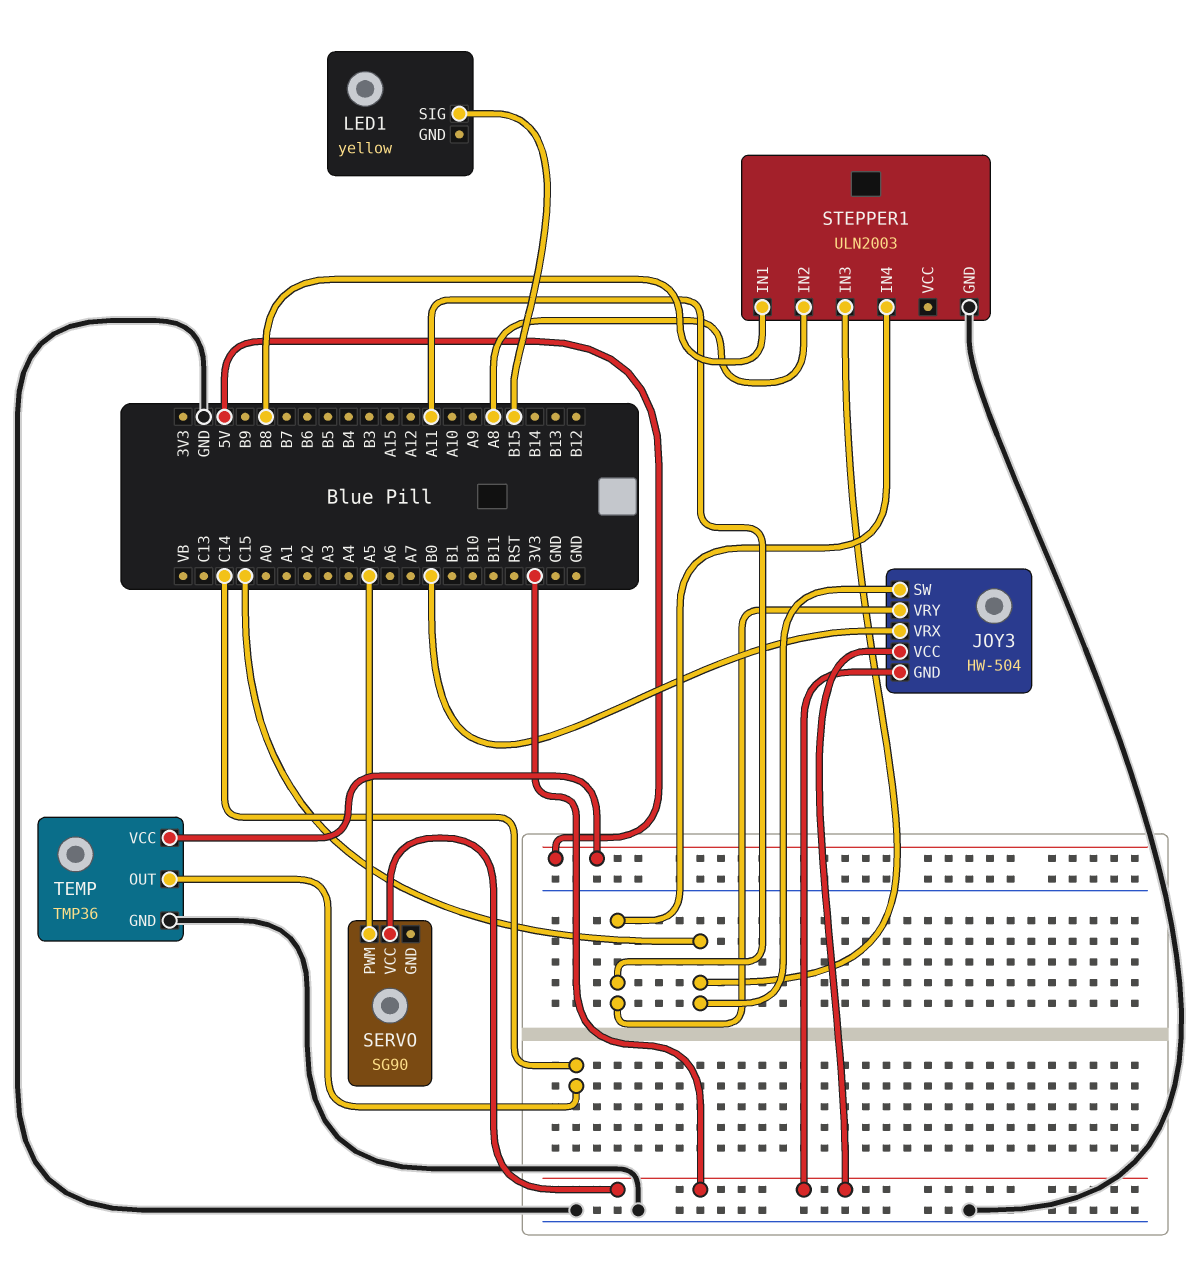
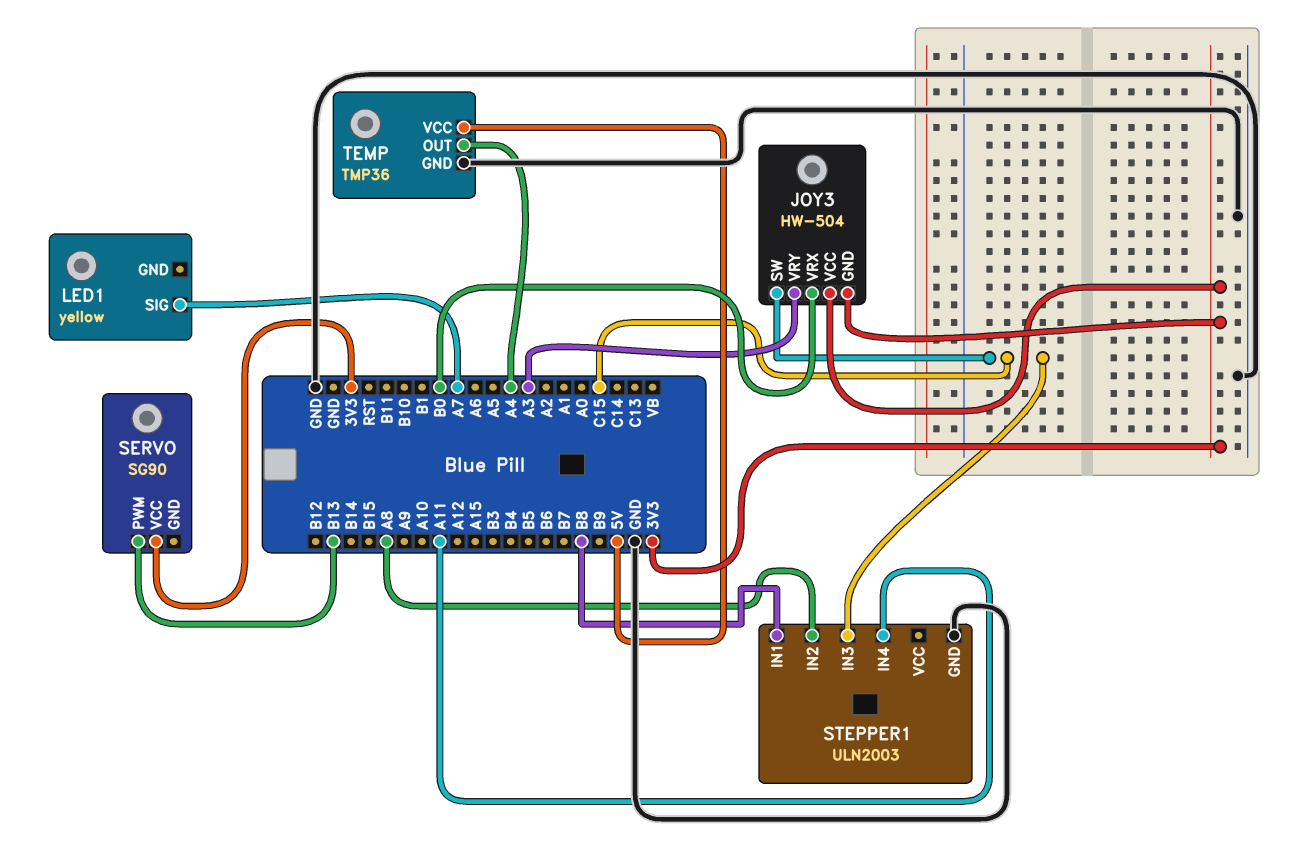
JOY3 pin VRY: A11 -> A3
LED1 pin SIG: B15 -> A7
SERVO pin PWM: A5 -> B13
TEMP pin OUT: C14 -> A4

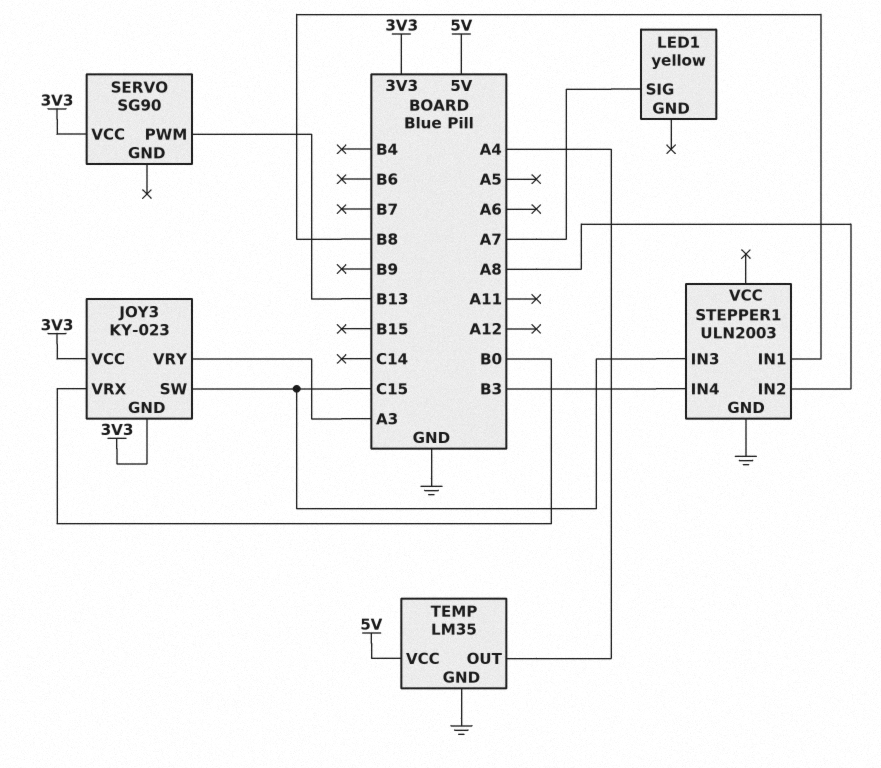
JOY3: HW-504 -> KY-023
STEPPER1 pin IN4: A11 -> B3
TEMP: TMP36 -> LM35

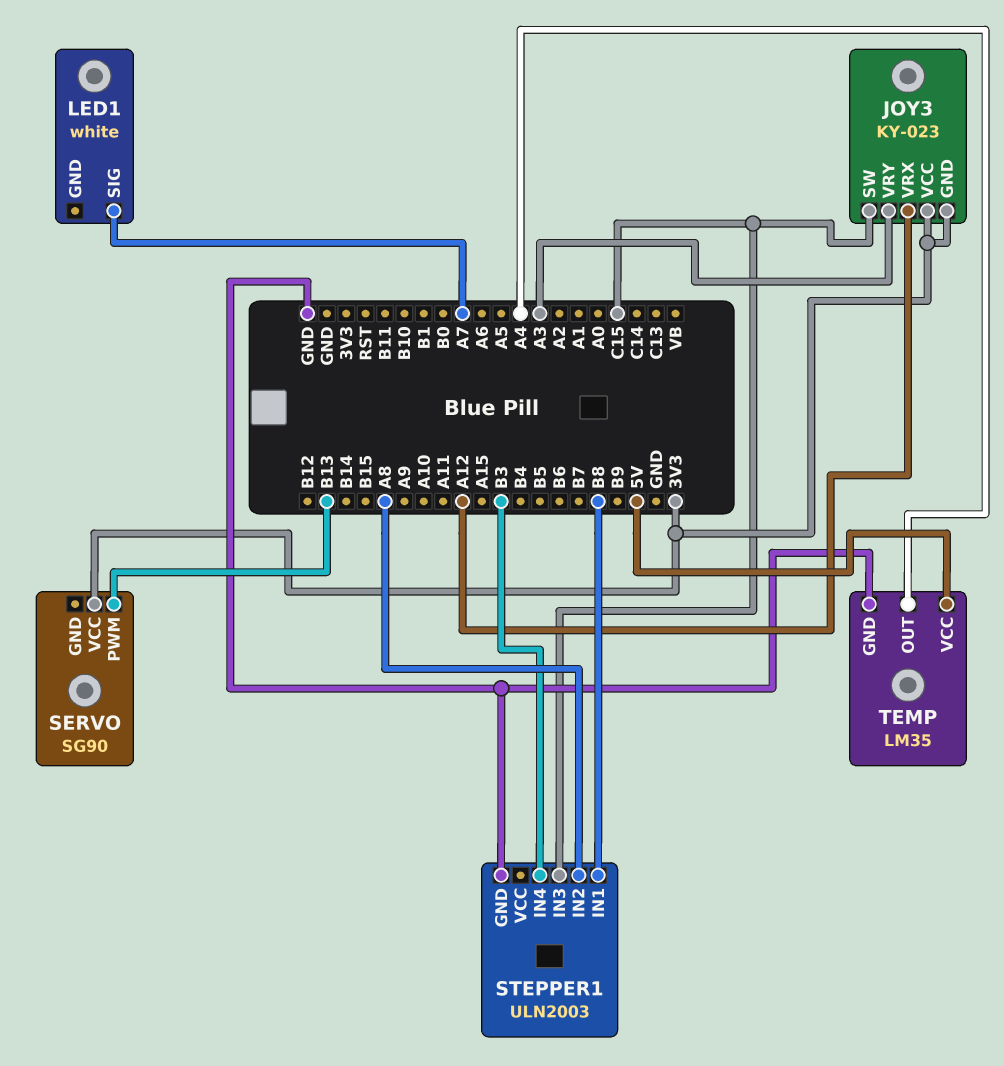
JOY3 pin VRX: B0 -> A12
LED1: yellow -> white

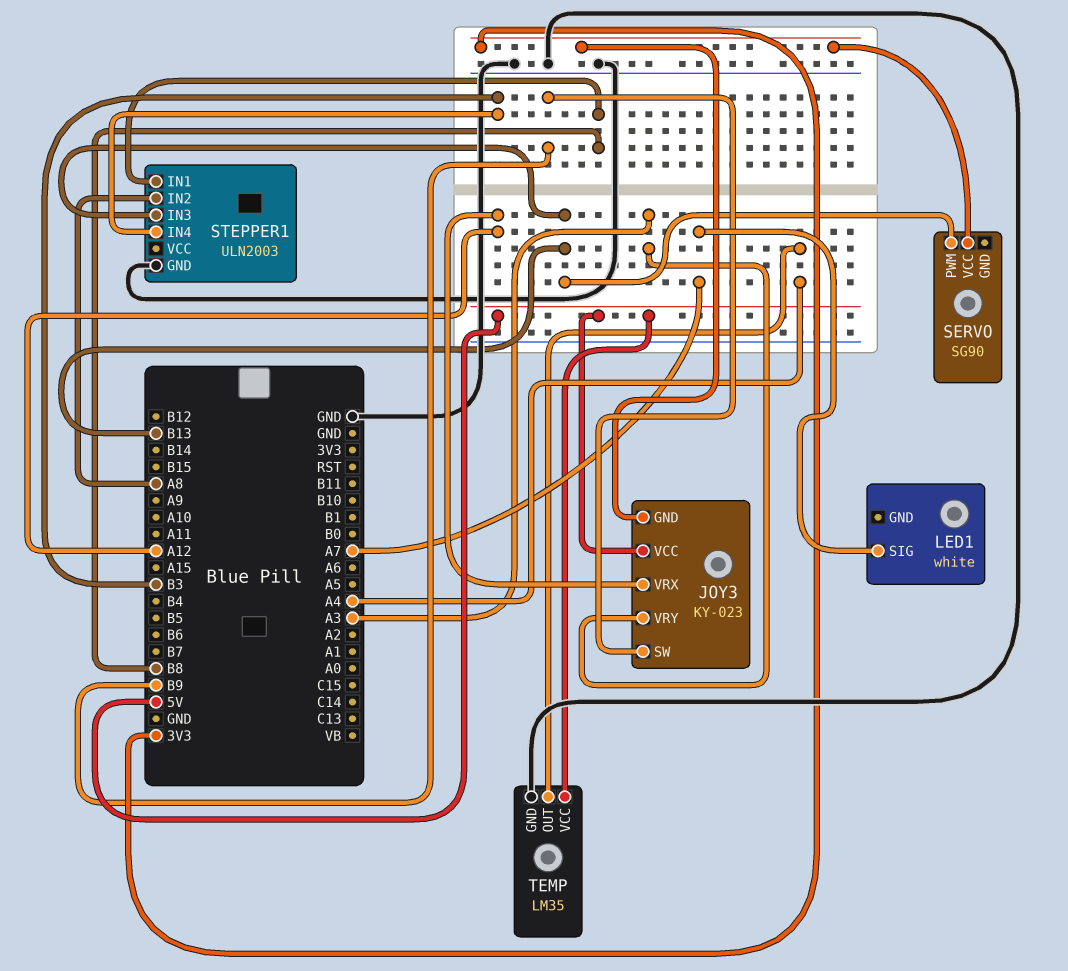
JOY3 pin SW: C15 -> B9
JOY3 pin VCC: 3V3 -> 5V
STEPPER1 pin IN3: C15 -> B13

